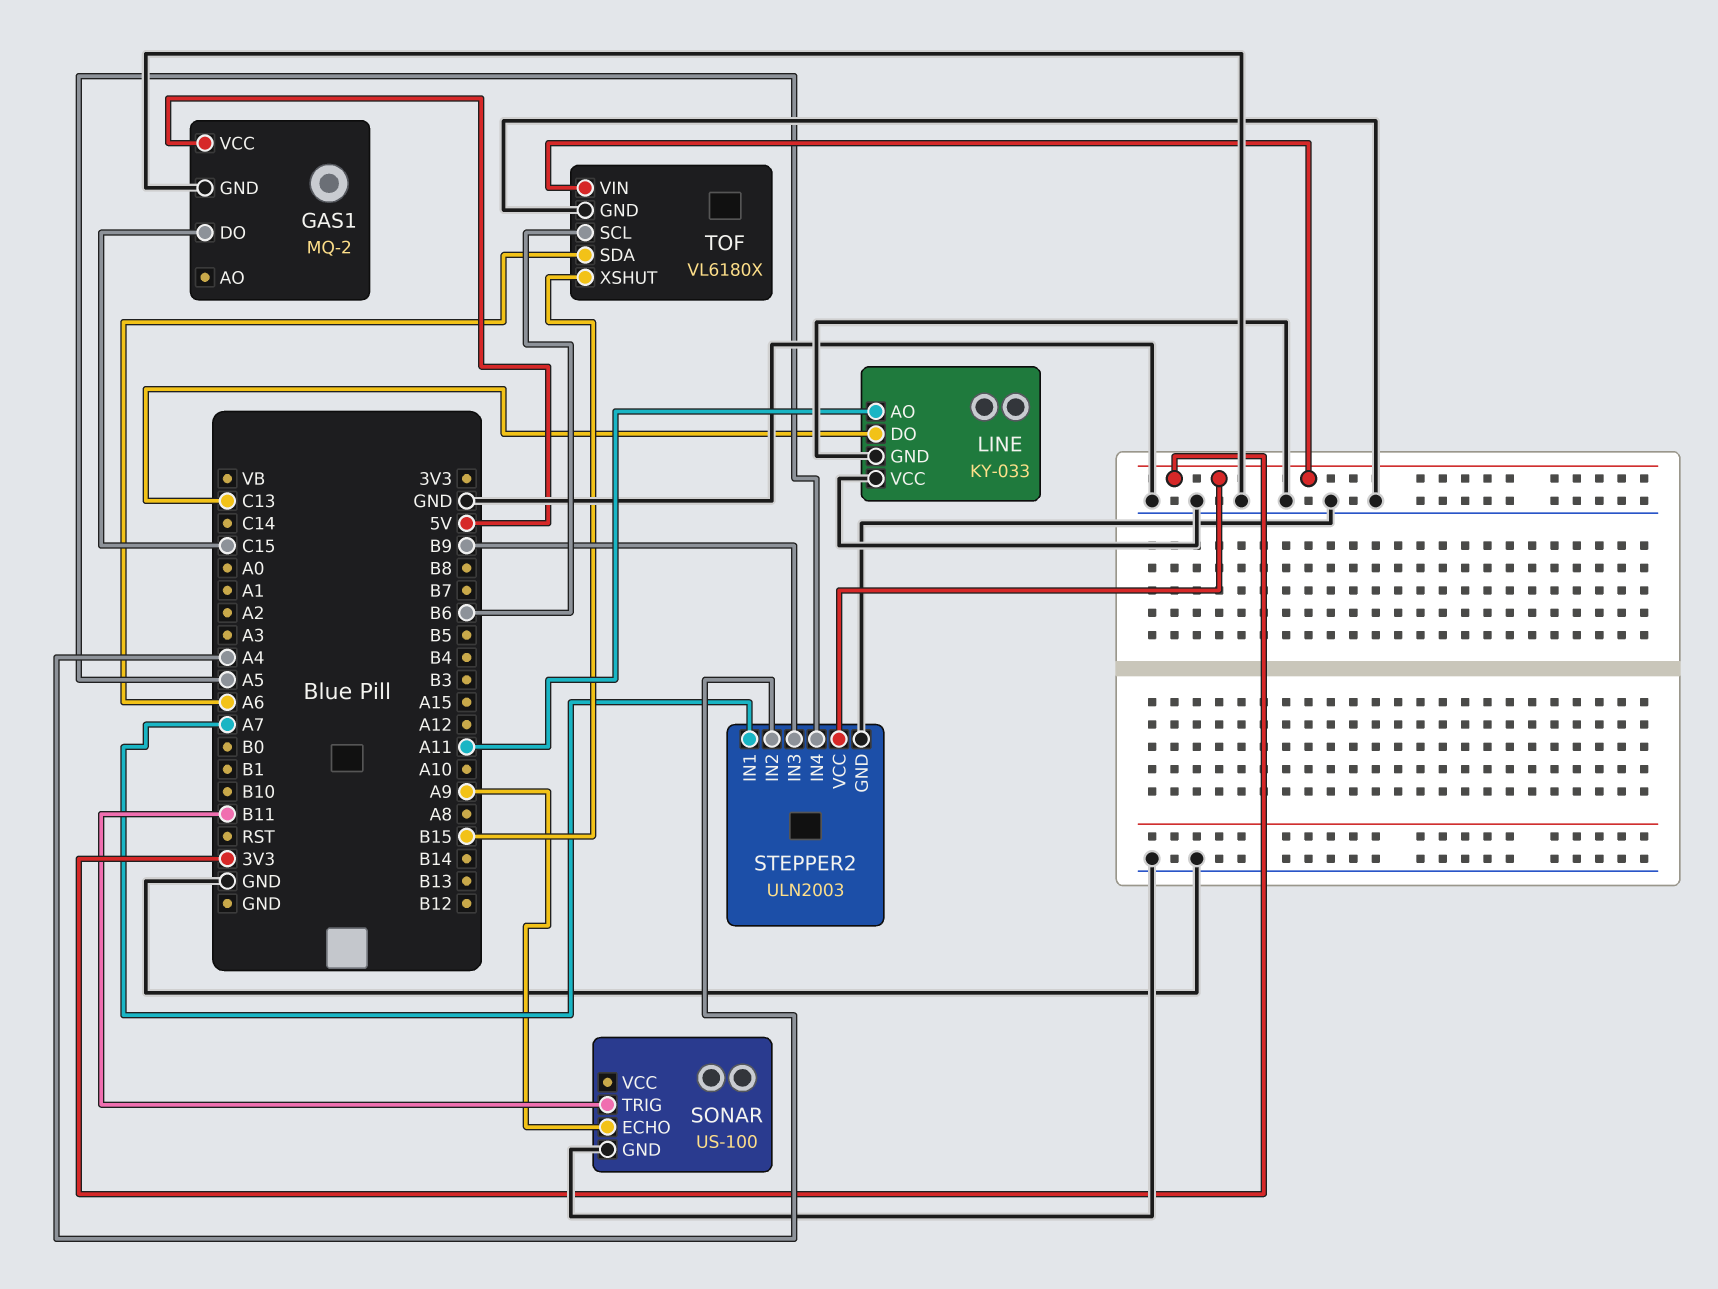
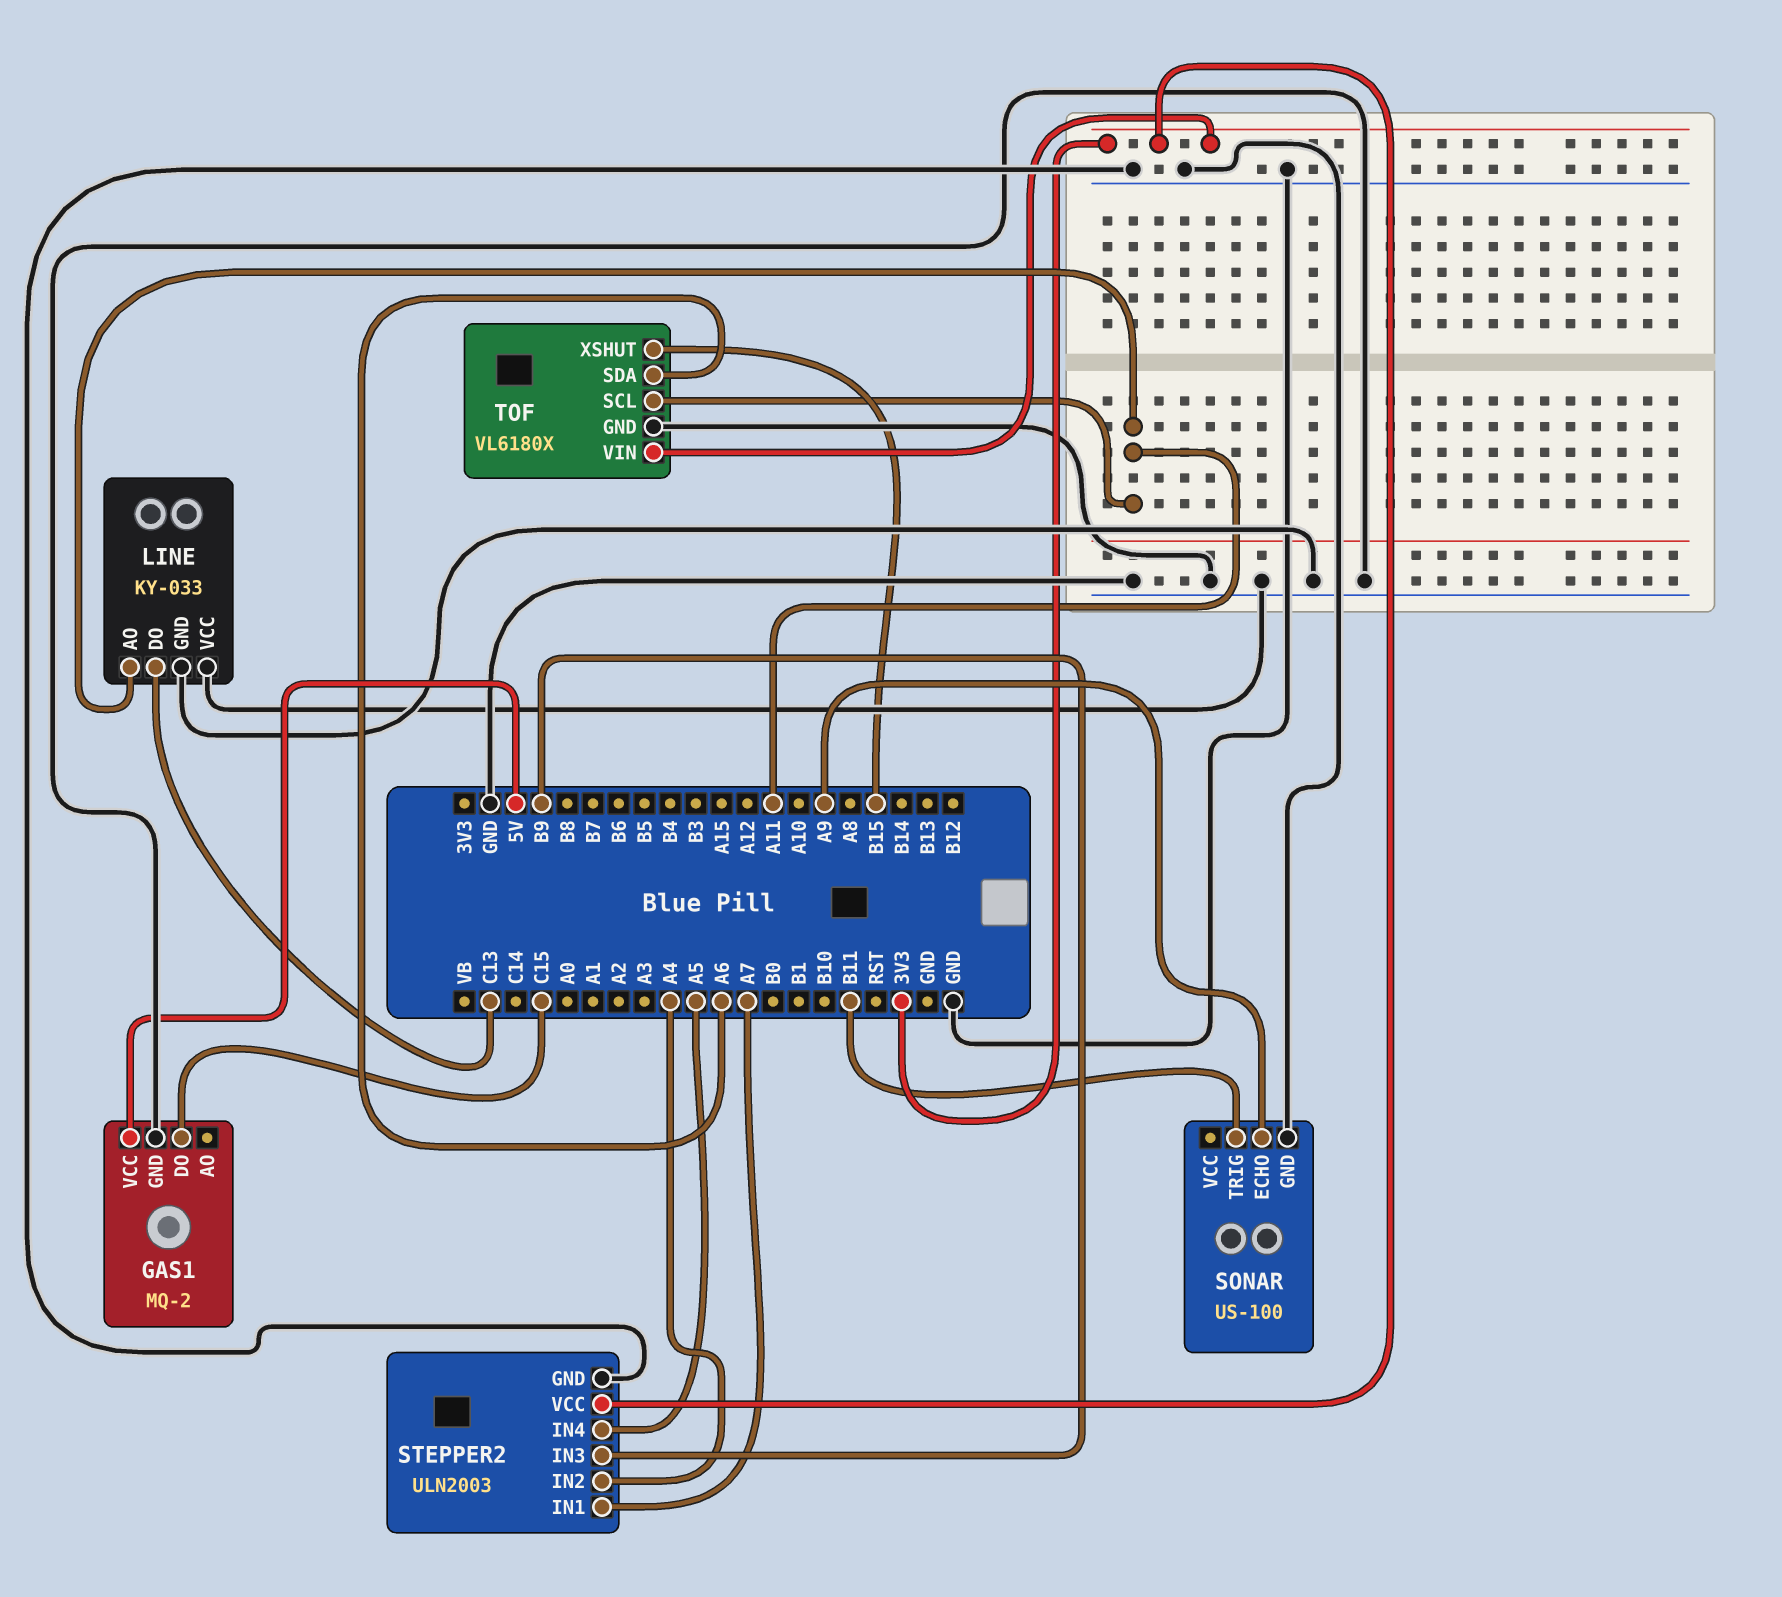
TOF pin SCL: B6 -> A11

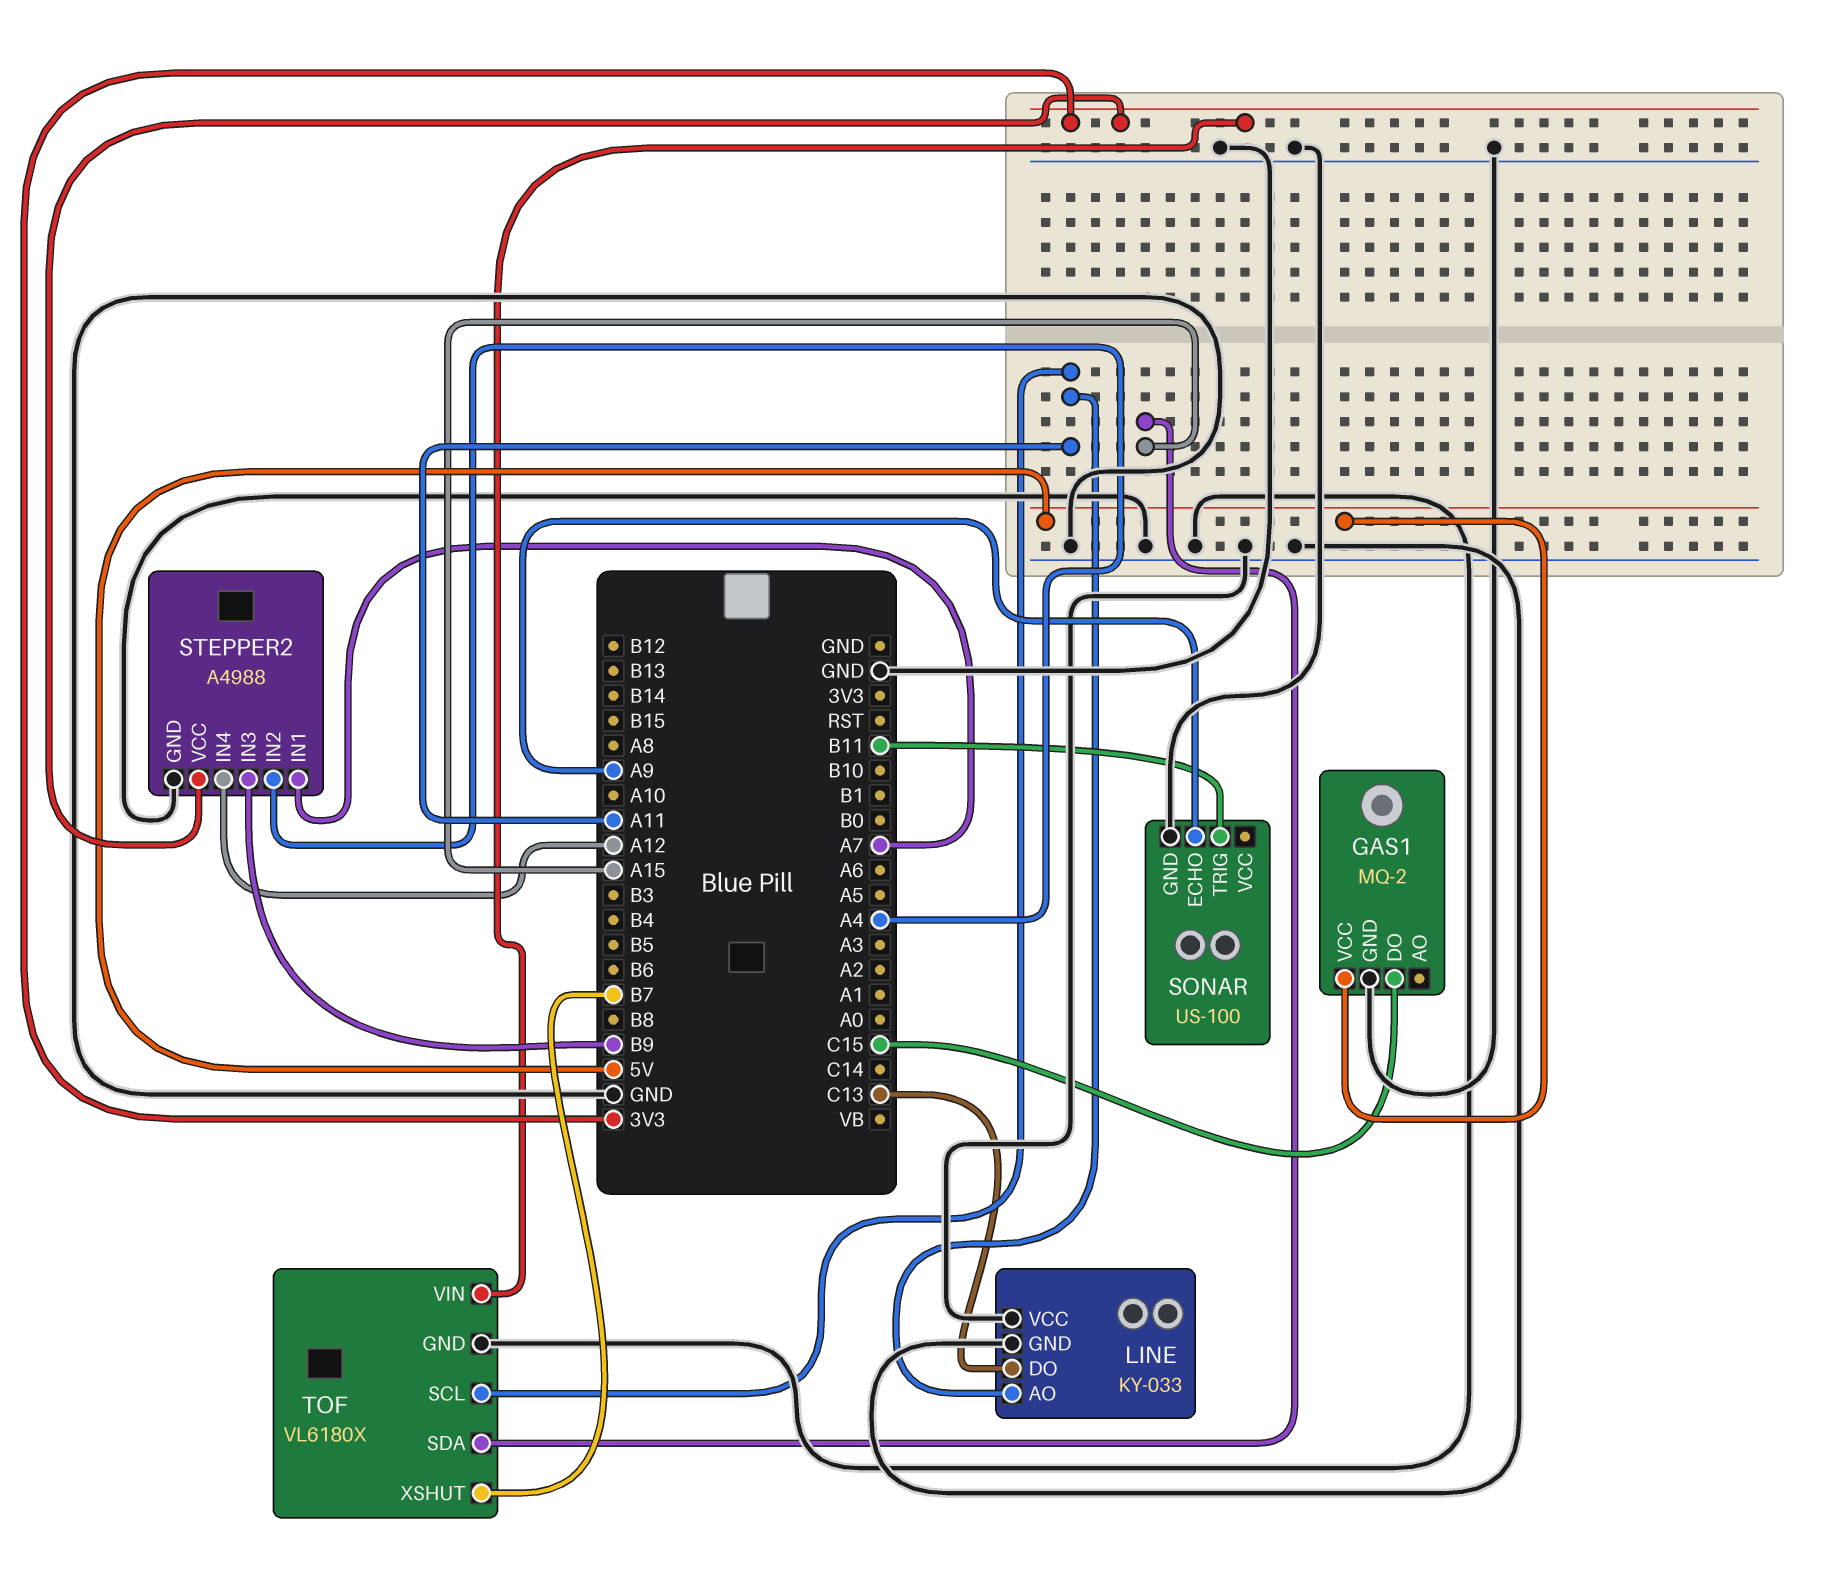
STEPPER2: ULN2003 -> A4988
STEPPER2 pin IN4: A5 -> A12
TOF pin SDA: A6 -> A15
TOF pin XSHUT: B15 -> B7

